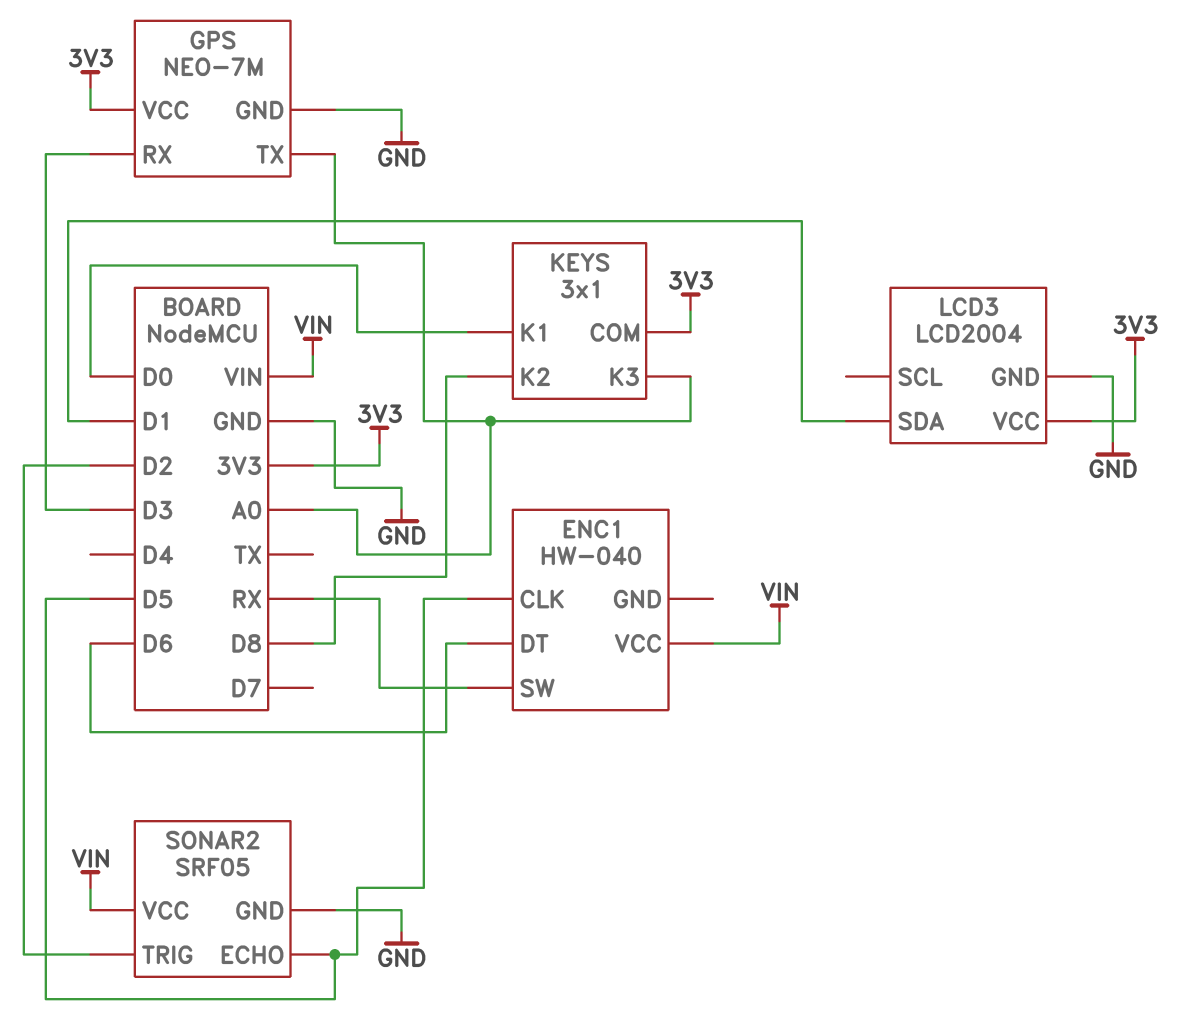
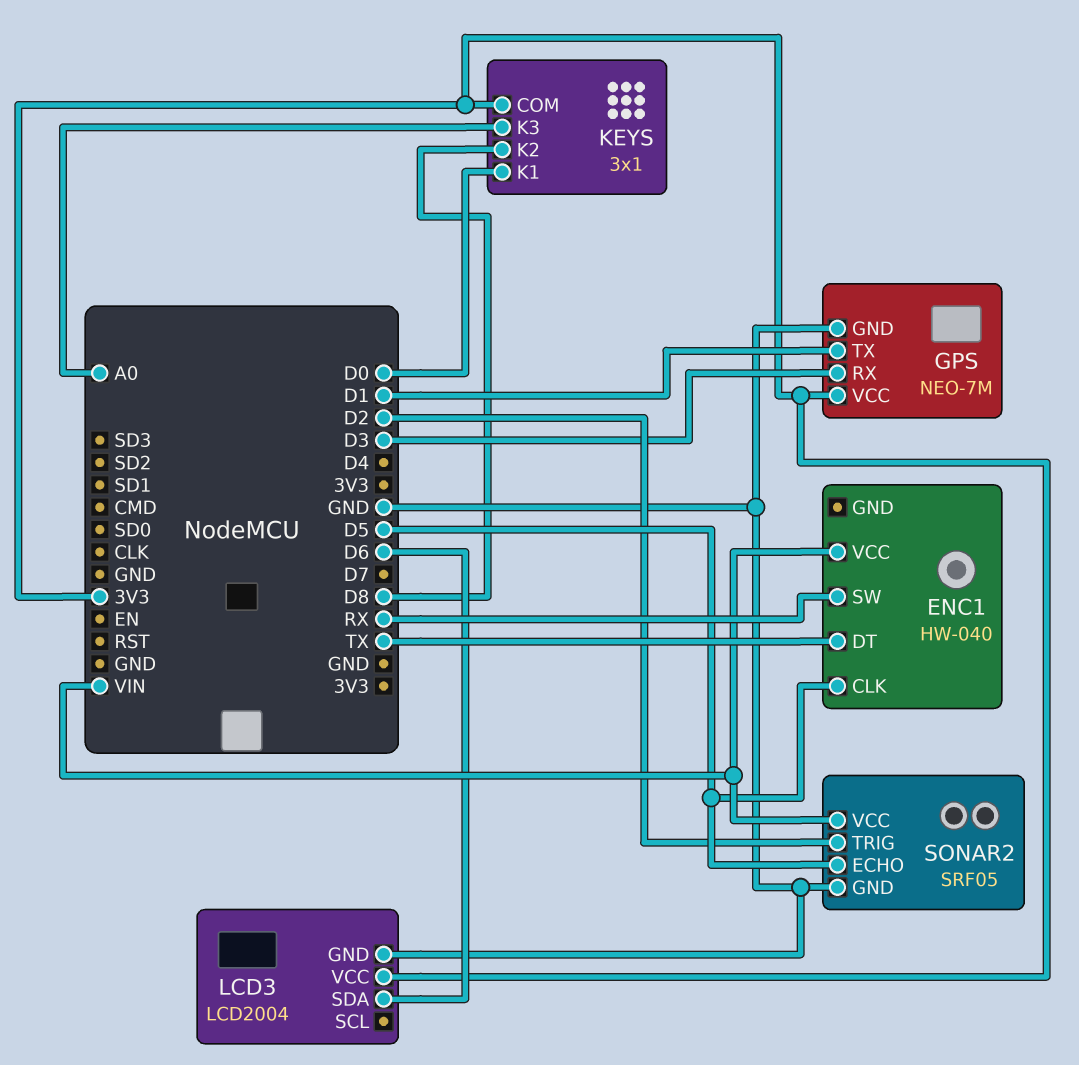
ENC1 pin DT: D6 -> TX
GPS pin TX: A0 -> D1
LCD3 pin SDA: D1 -> D6

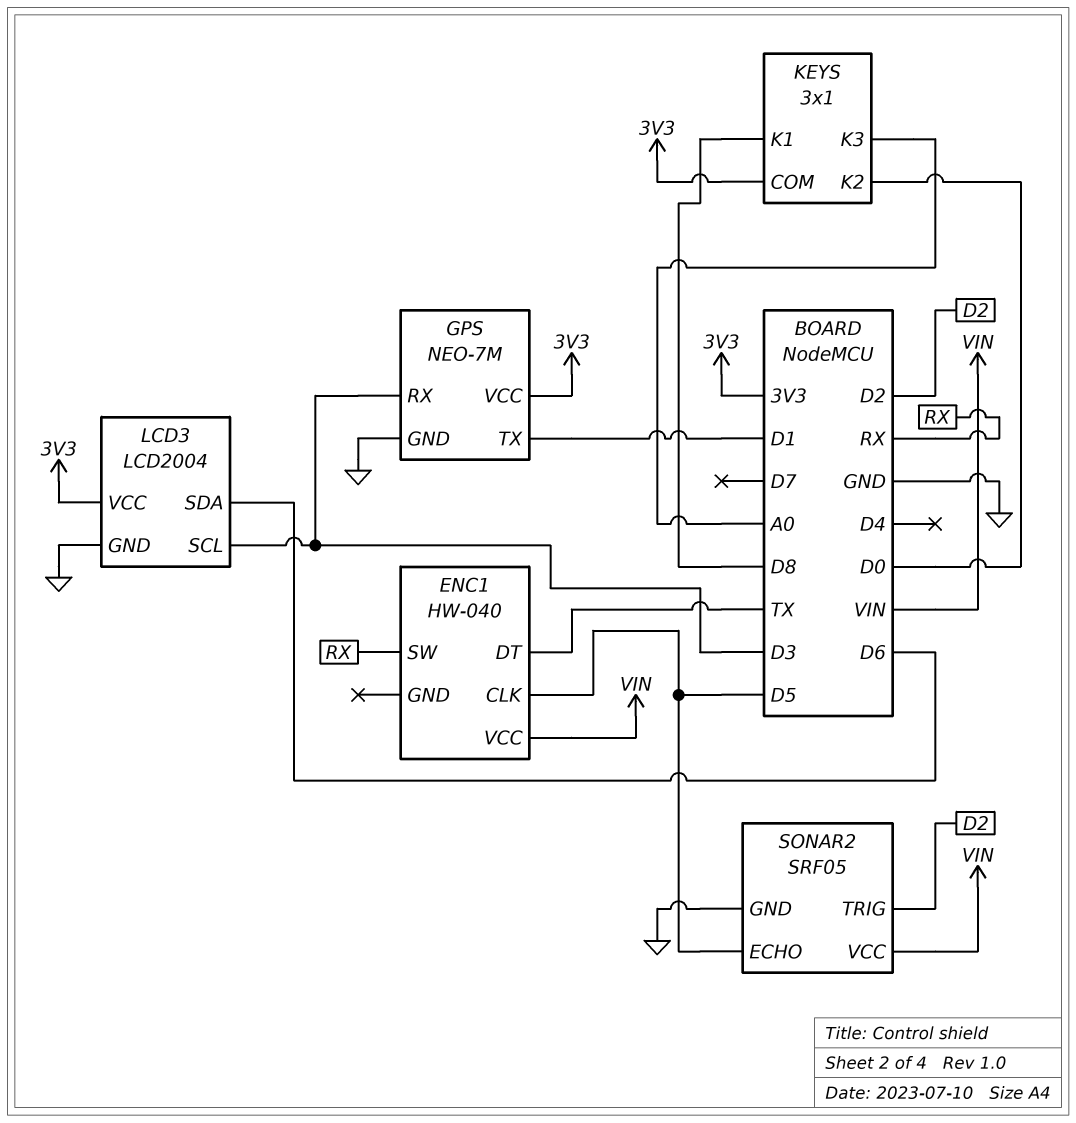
KEYS pin K1: D0 -> D8
KEYS pin K2: D8 -> D0
LCD3 pin SCL: none -> D3

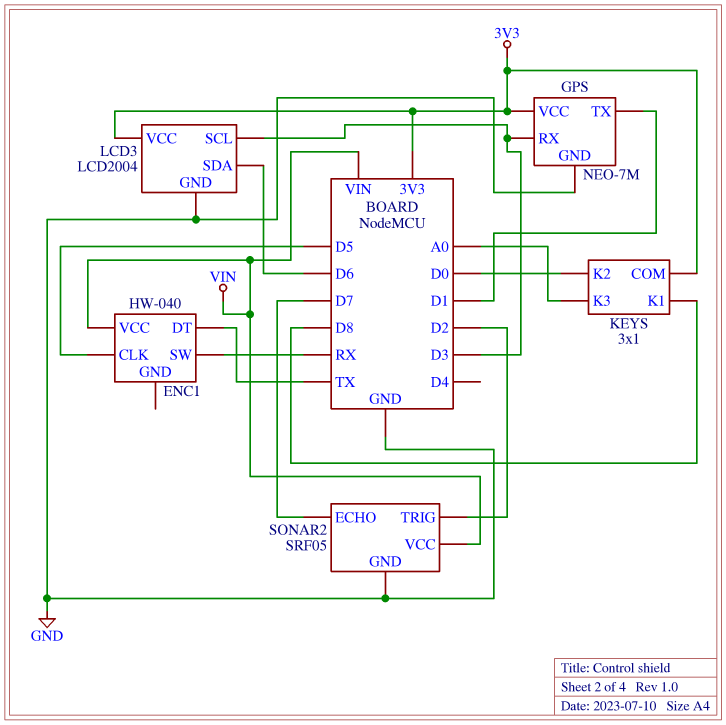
SONAR2 pin ECHO: D5 -> D7

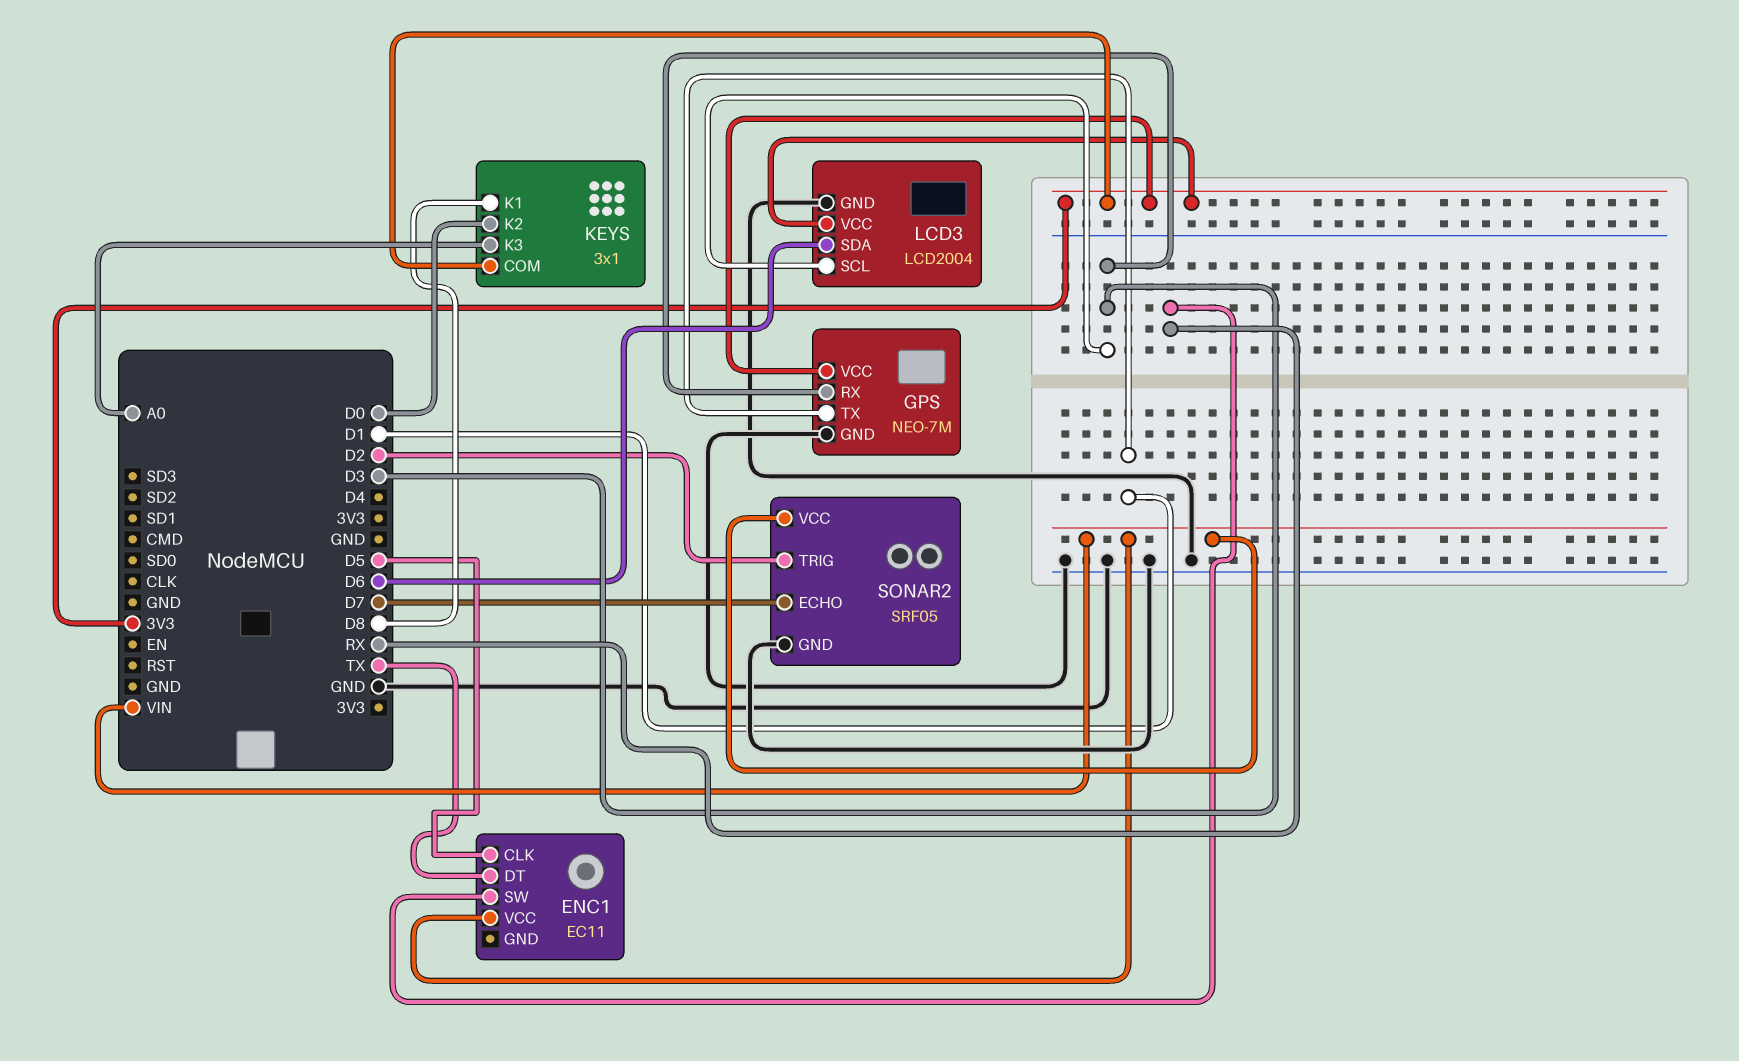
ENC1: HW-040 -> EC11

